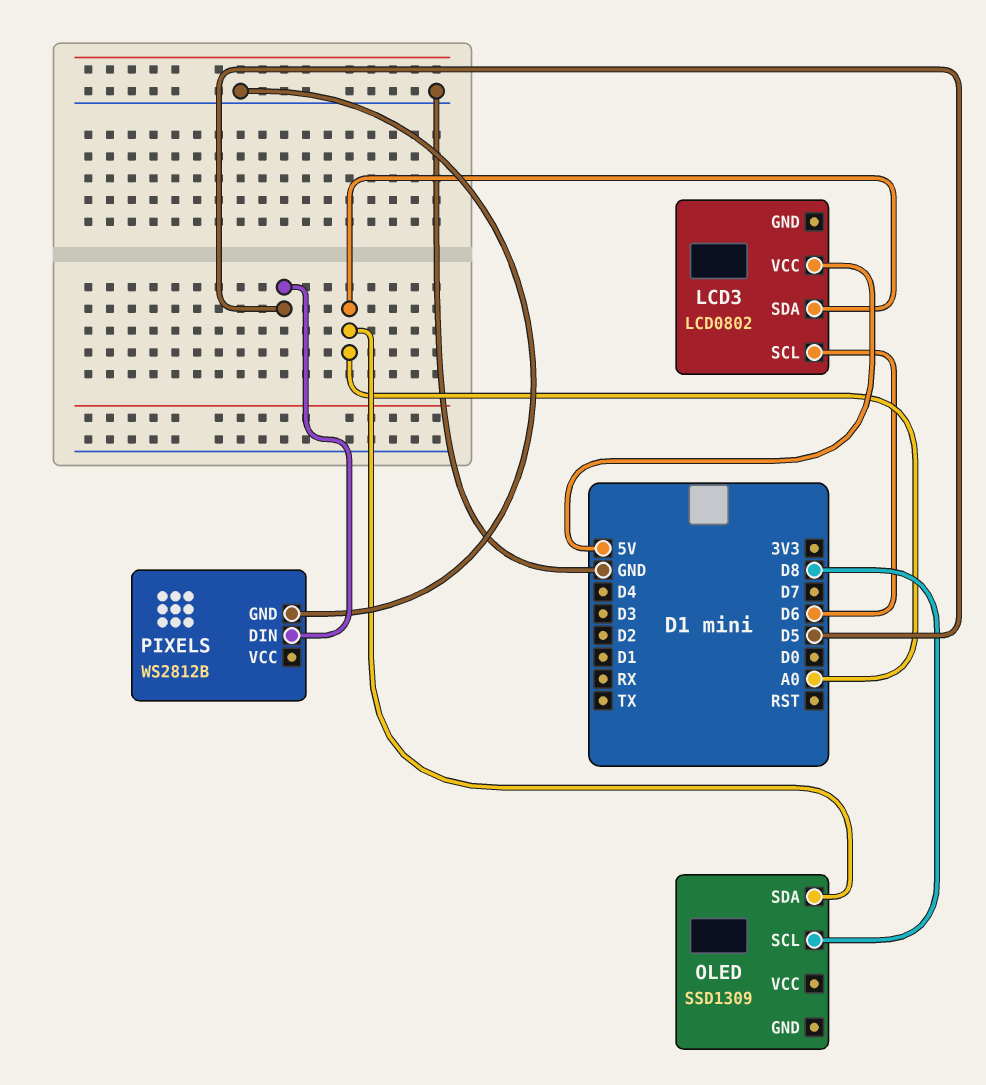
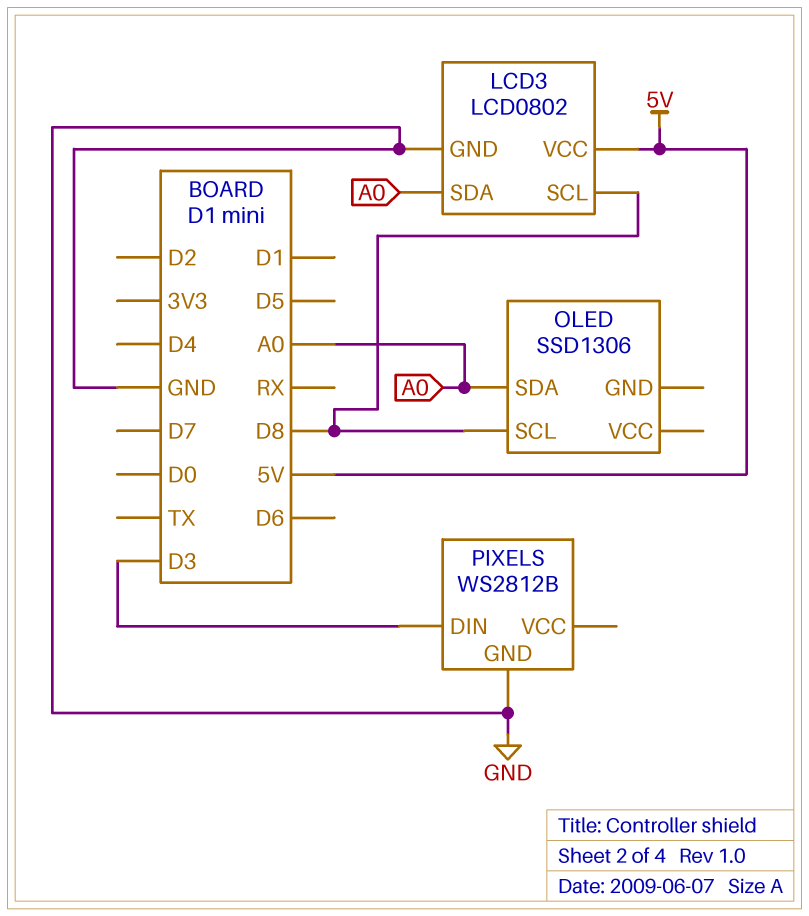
LCD3 pin GND: none -> GND
LCD3 pin SCL: D6 -> D8
OLED: SSD1309 -> SSD1306
PIXELS pin DIN: D5 -> D3

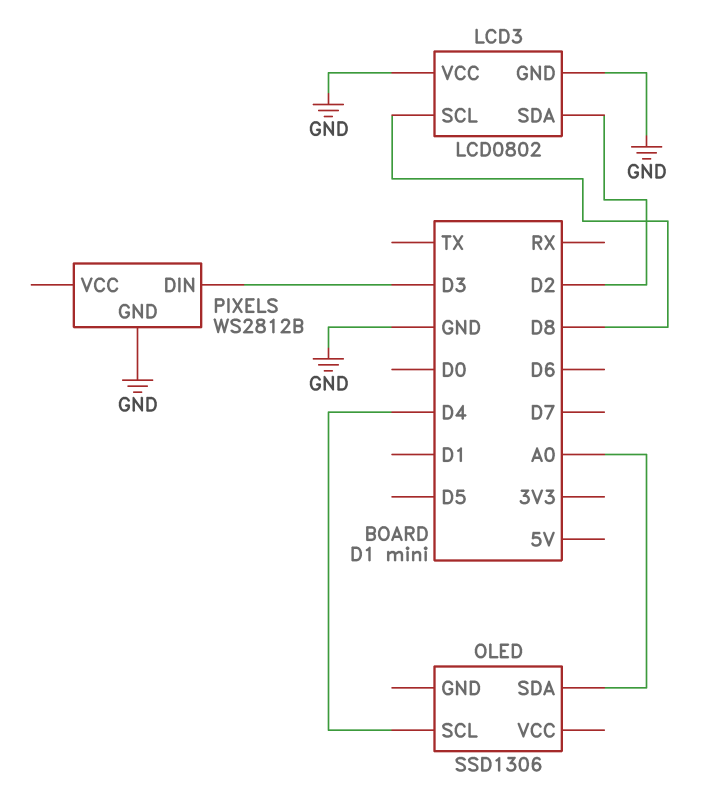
LCD3 pin SDA: A0 -> D2
LCD3 pin VCC: 5V -> GND
OLED pin SCL: D8 -> D4

